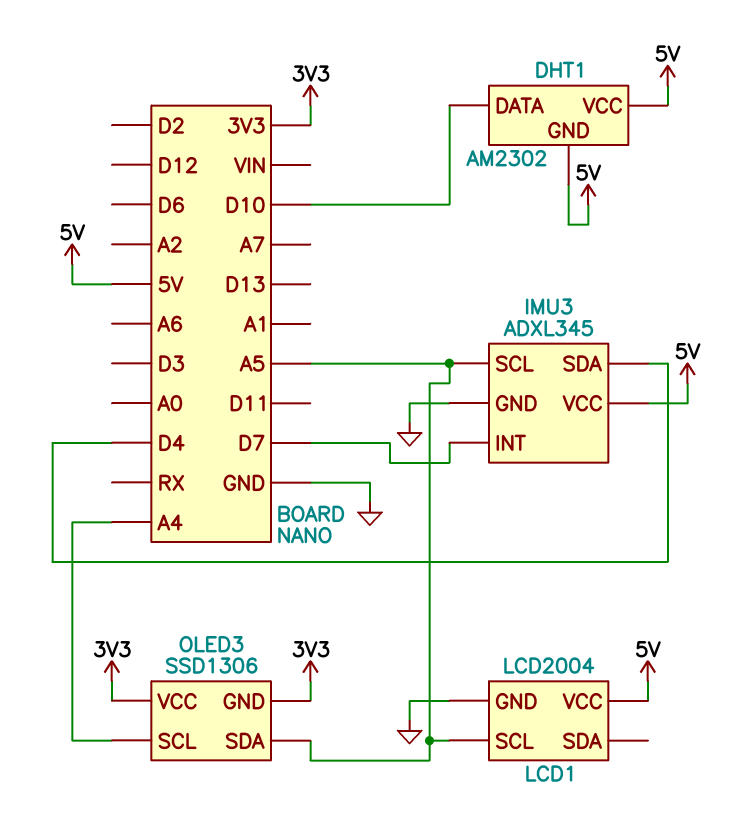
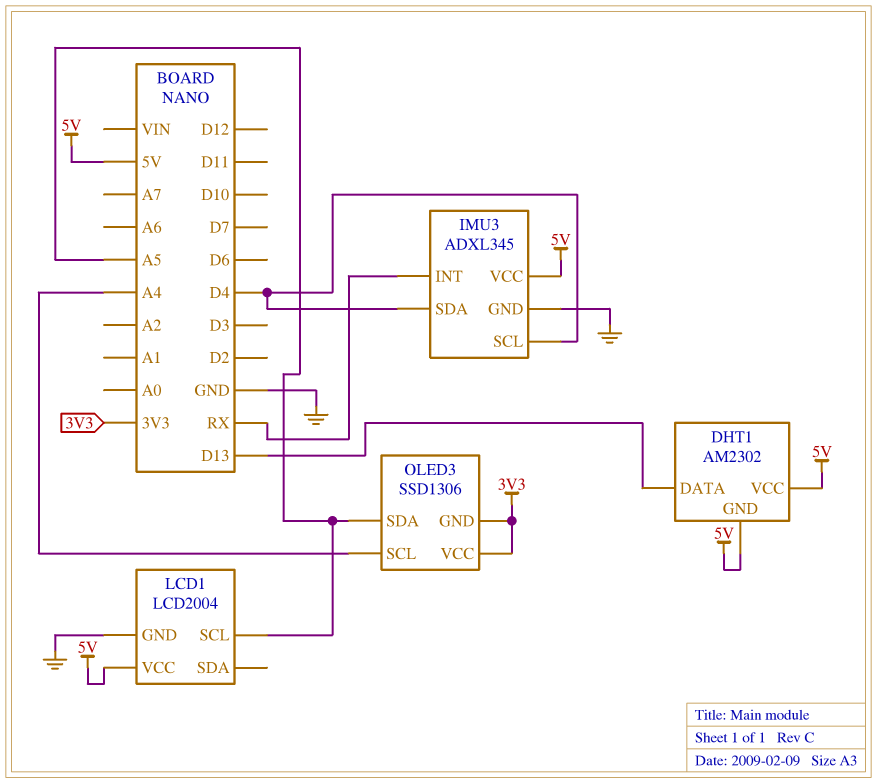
DHT1 pin DATA: D10 -> D13
IMU3 pin INT: D7 -> RX
IMU3 pin SCL: A5 -> D4

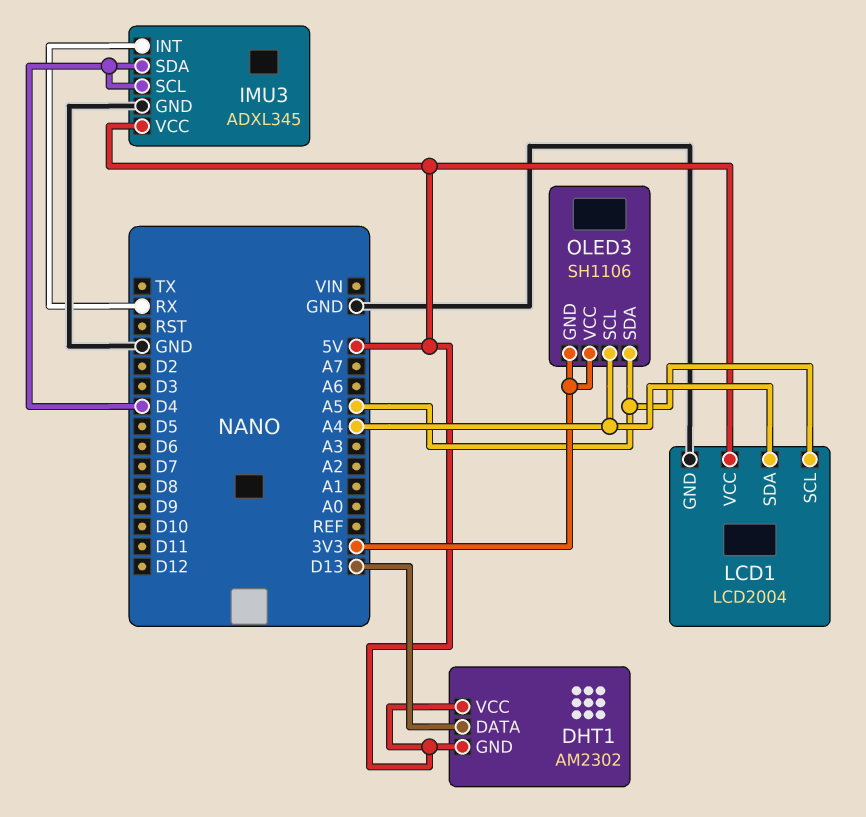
LCD1 pin SDA: none -> A4
OLED3: SSD1306 -> SH1106

